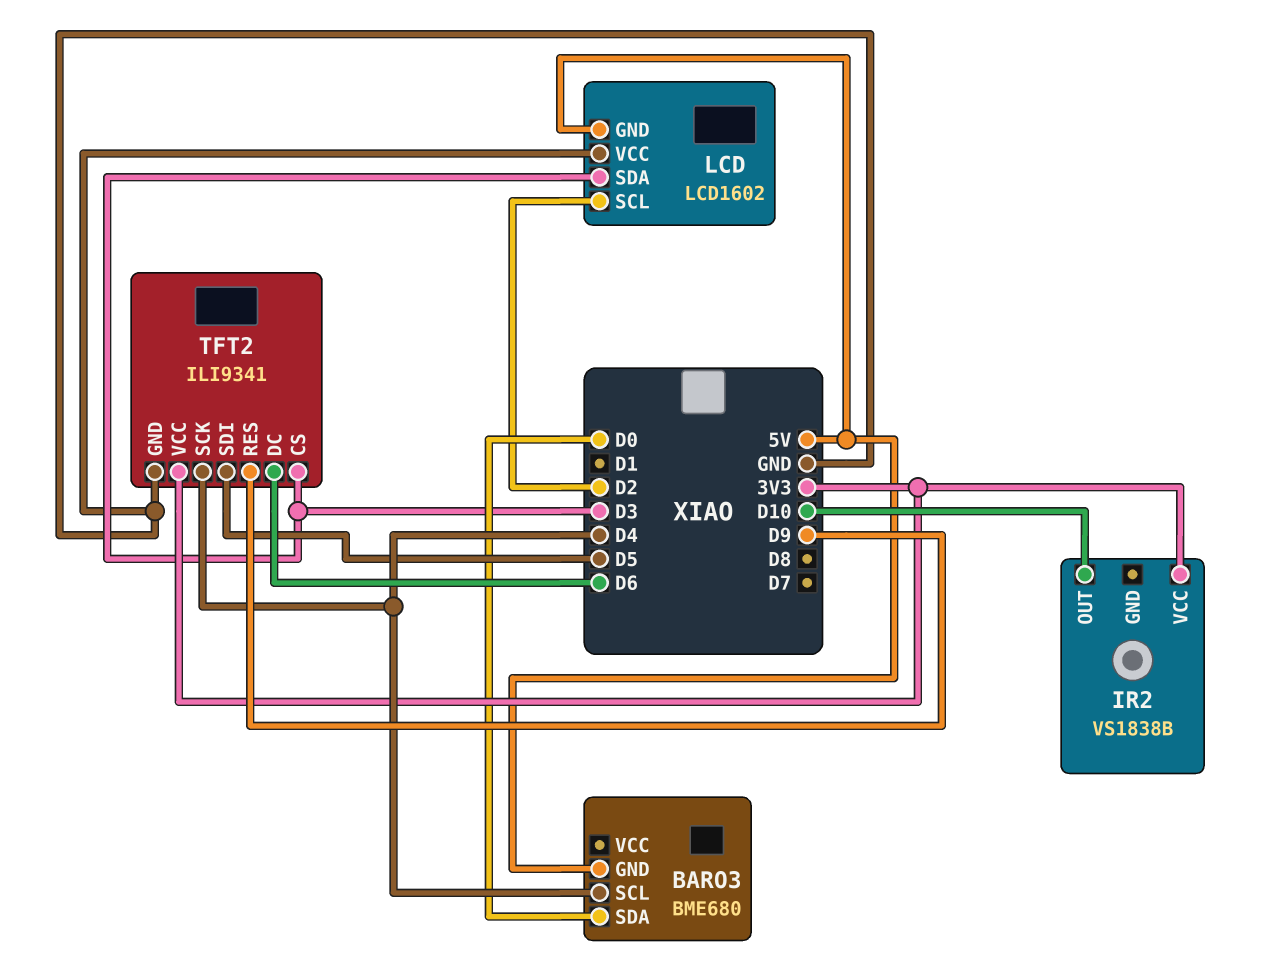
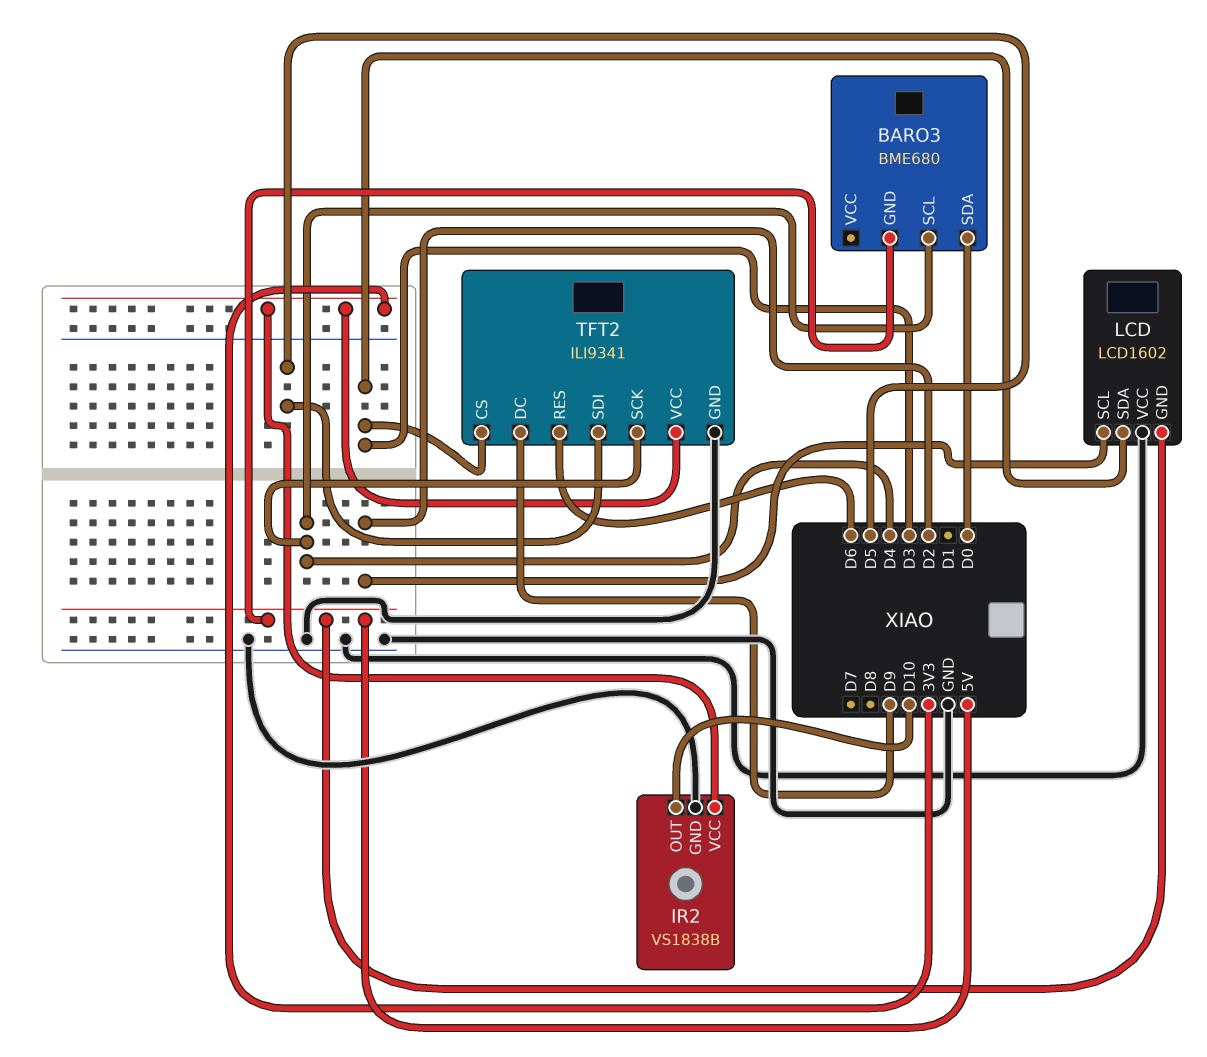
IR2 pin GND: none -> GND
TFT2 pin DC: D6 -> D9
TFT2 pin RES: D9 -> D6

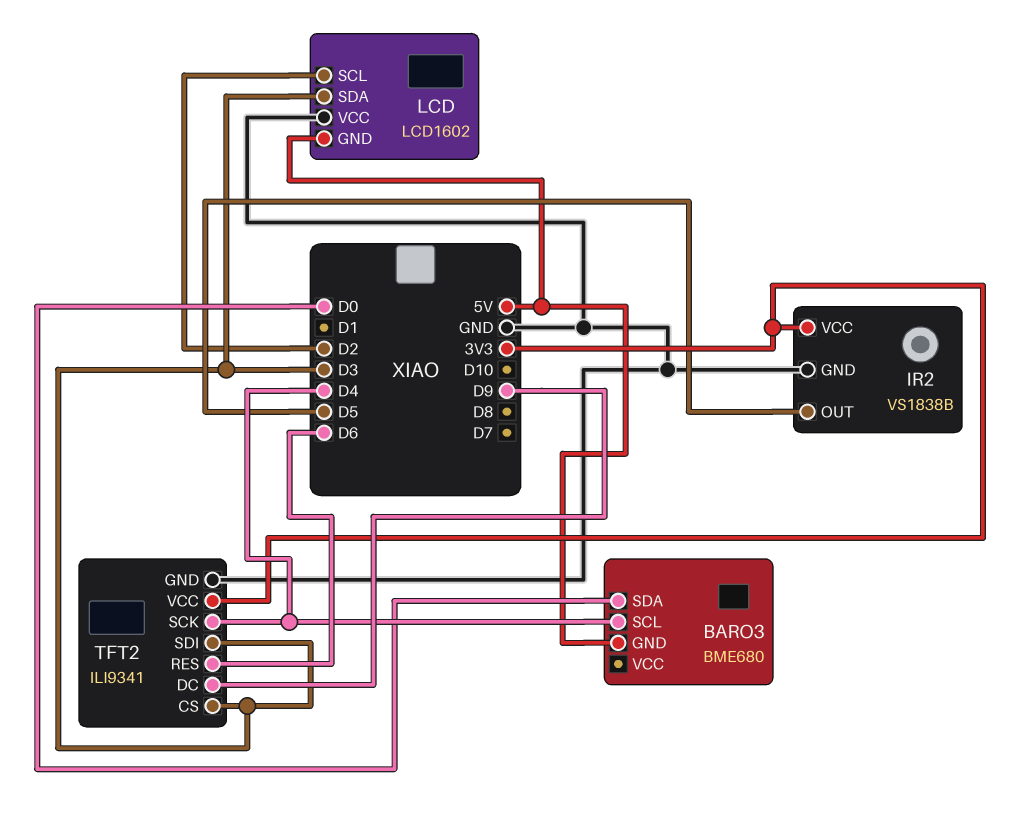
IR2 pin OUT: D10 -> D5
TFT2 pin SDI: D5 -> D3

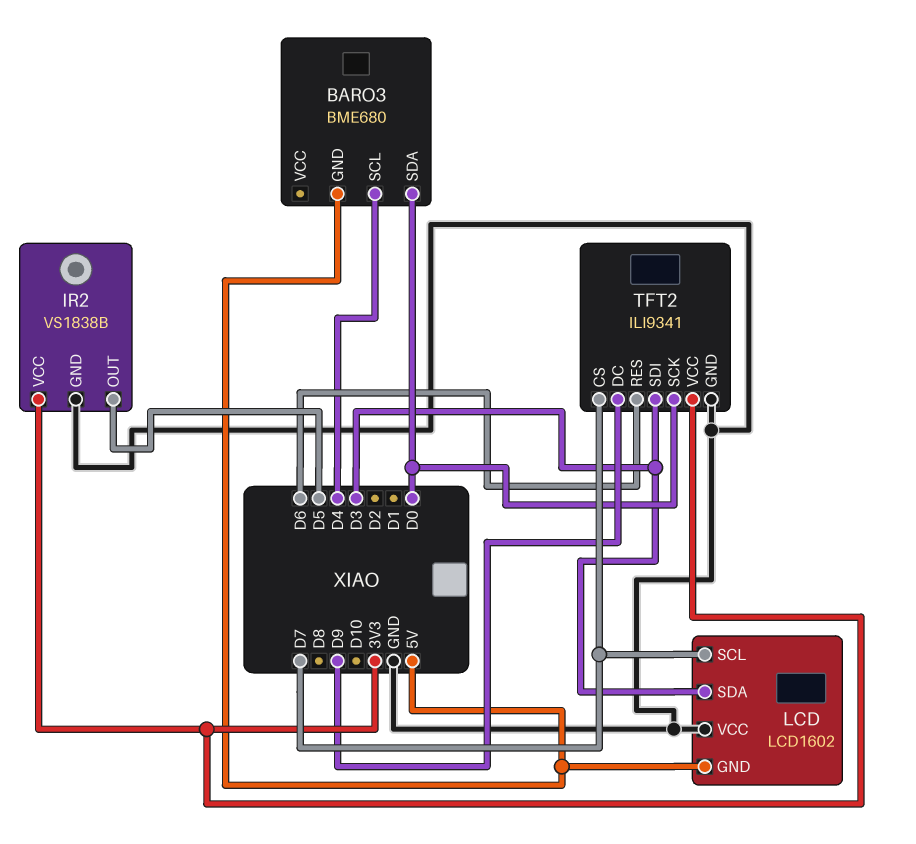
LCD pin SCL: D2 -> D7
TFT2 pin CS: D3 -> D7
TFT2 pin SCK: D4 -> D0

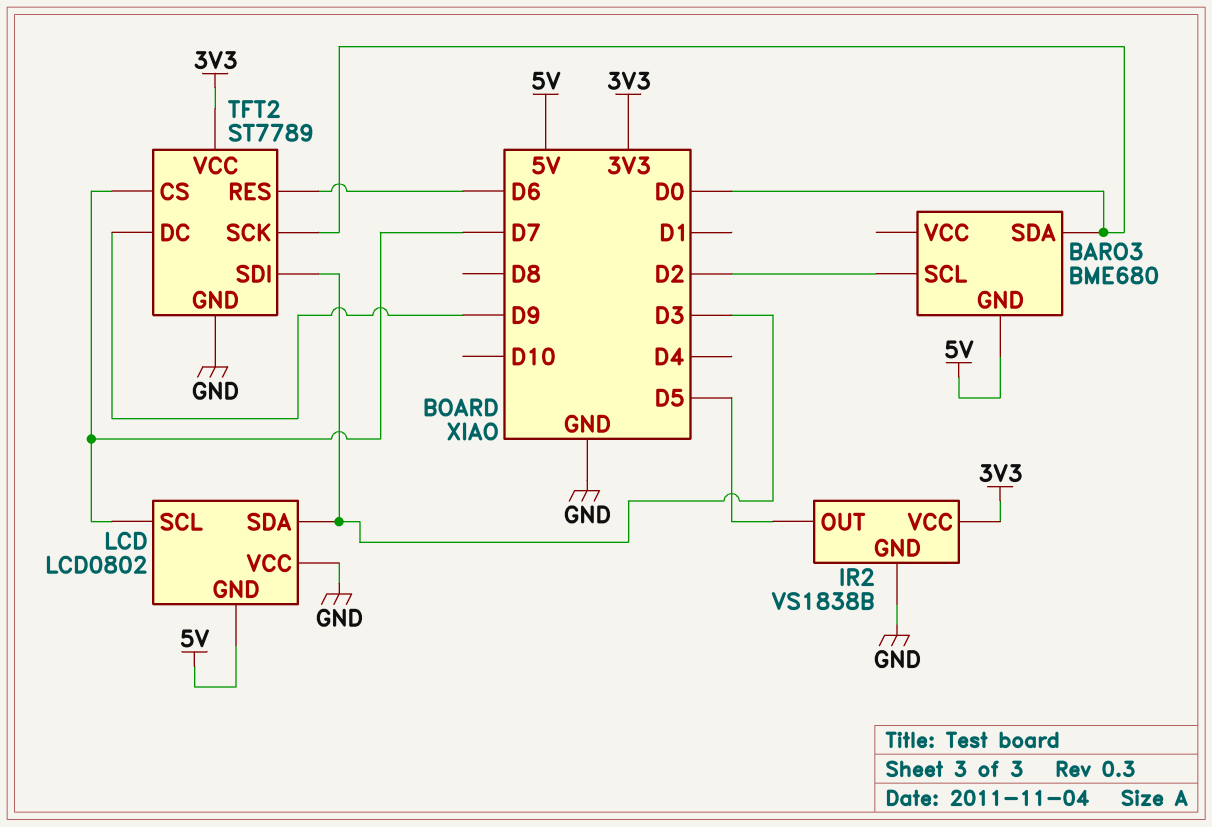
BARO3 pin SCL: D4 -> D2
LCD: LCD1602 -> LCD0802
TFT2: ILI9341 -> ST7789

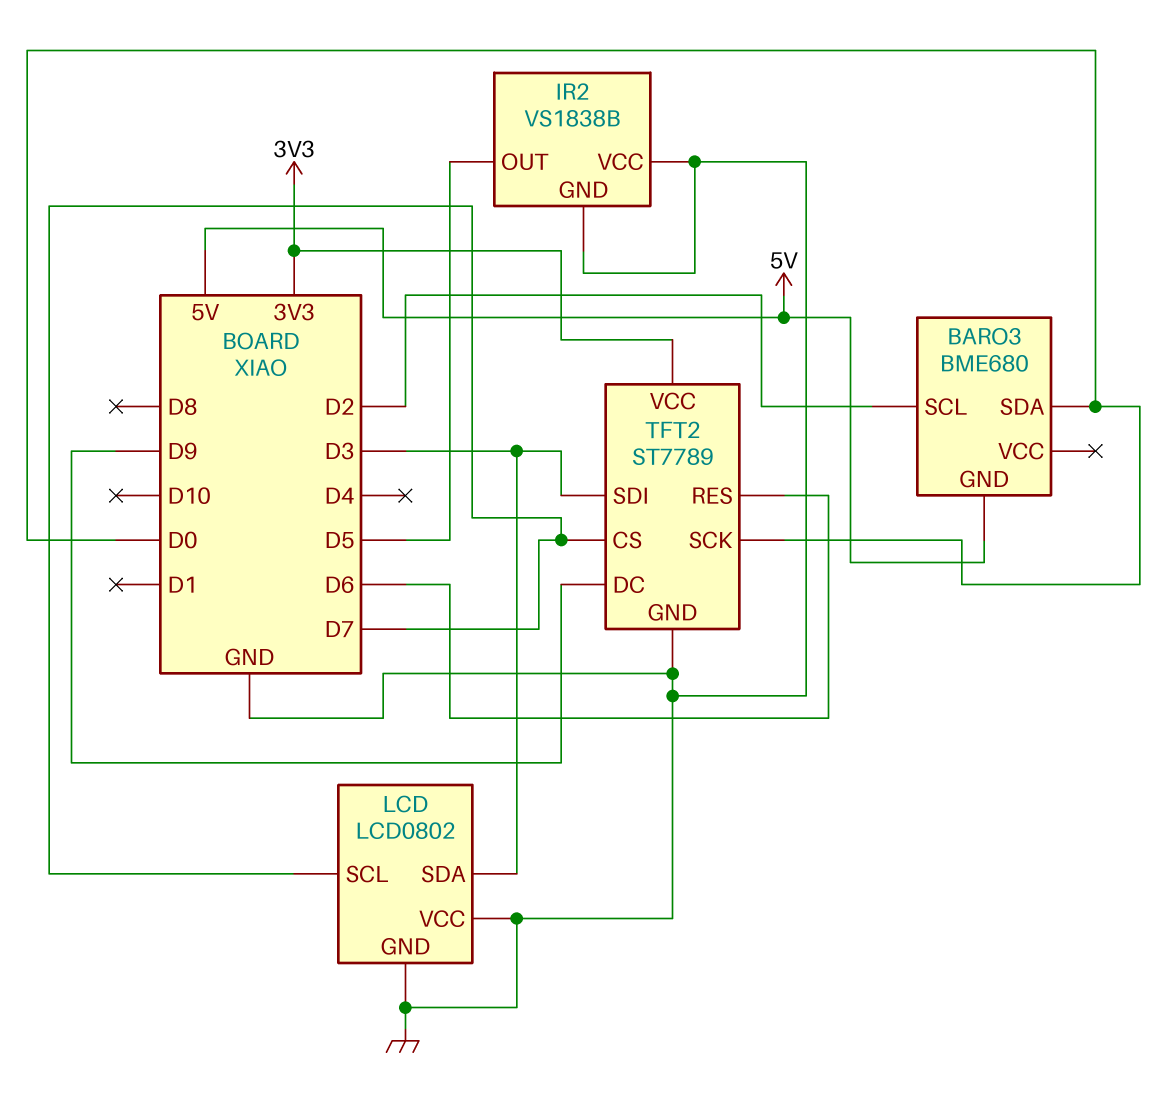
IR2 pin VCC: 3V3 -> GND
LCD pin GND: 5V -> GND

